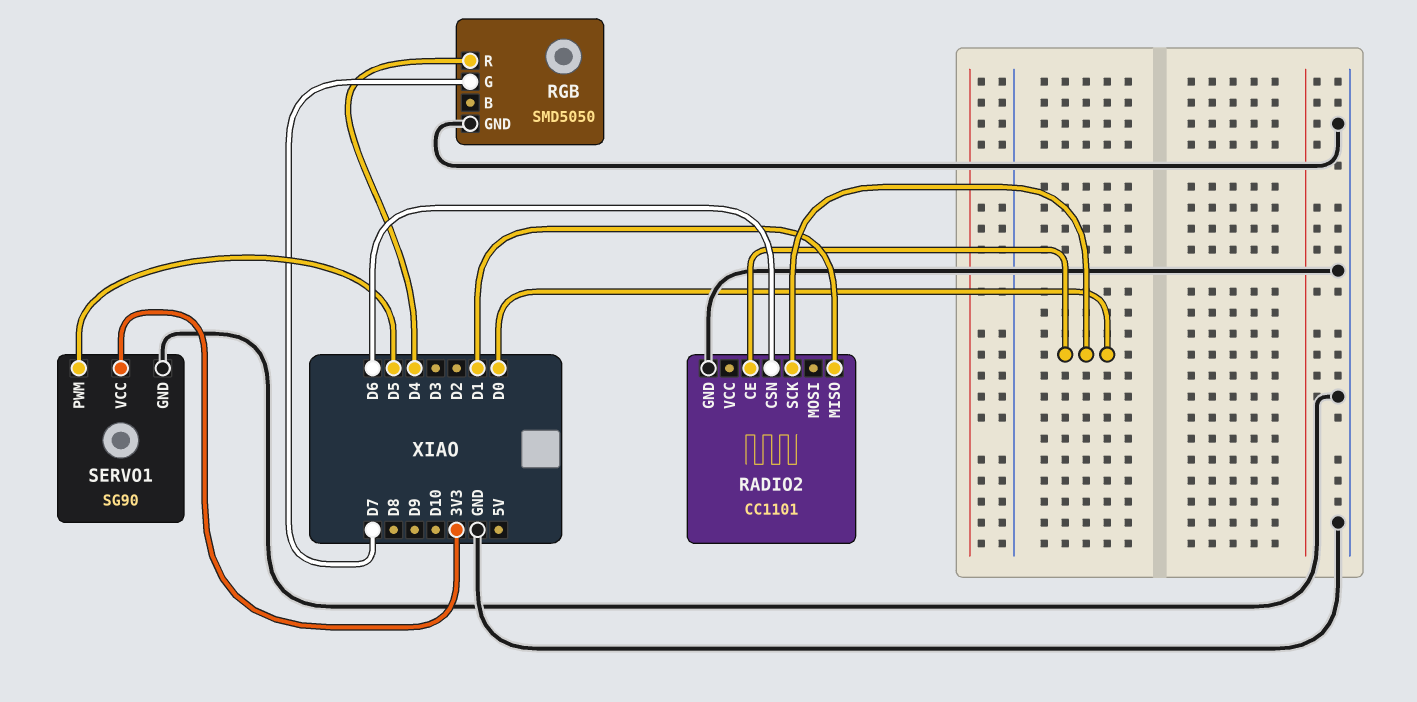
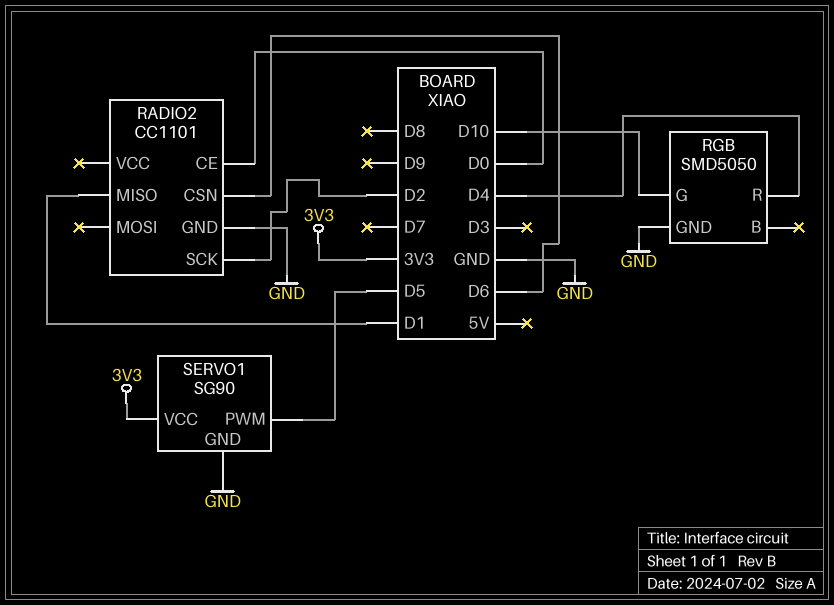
RADIO2 pin SCK: D0 -> D2
RGB pin G: D7 -> D10

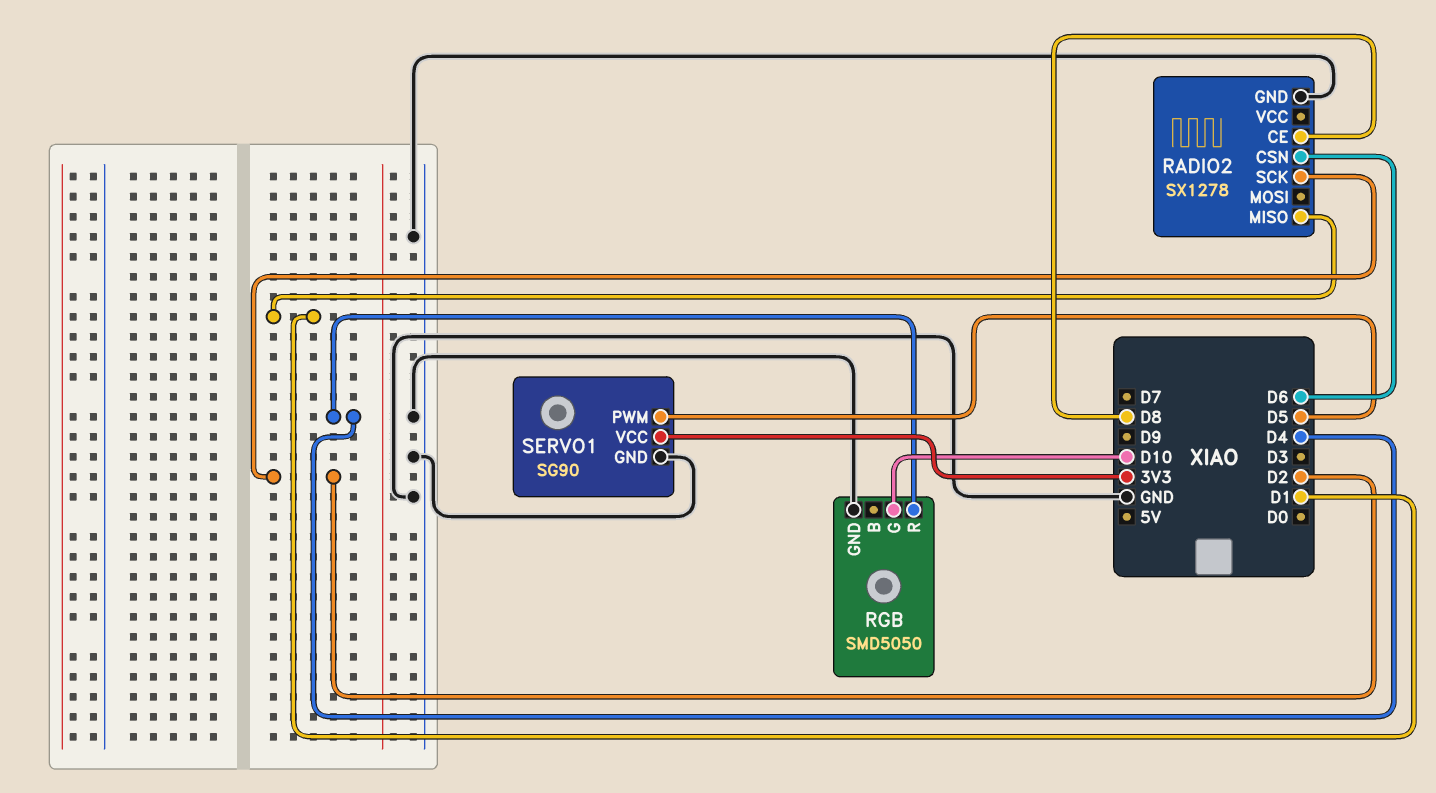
RADIO2: CC1101 -> SX1278
RADIO2 pin CE: D0 -> D8

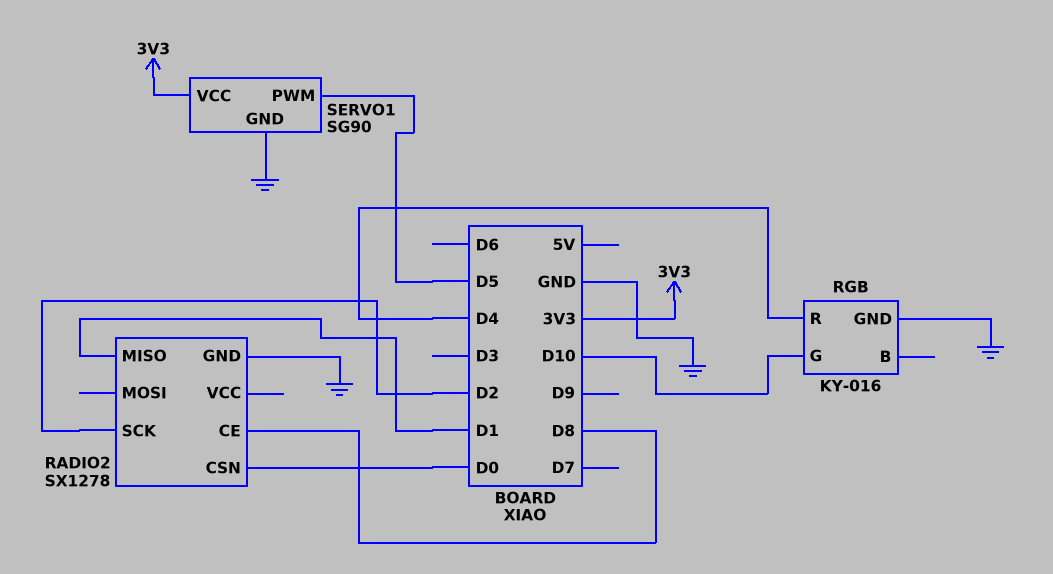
RADIO2 pin CSN: D6 -> D0
RGB: SMD5050 -> KY-016

